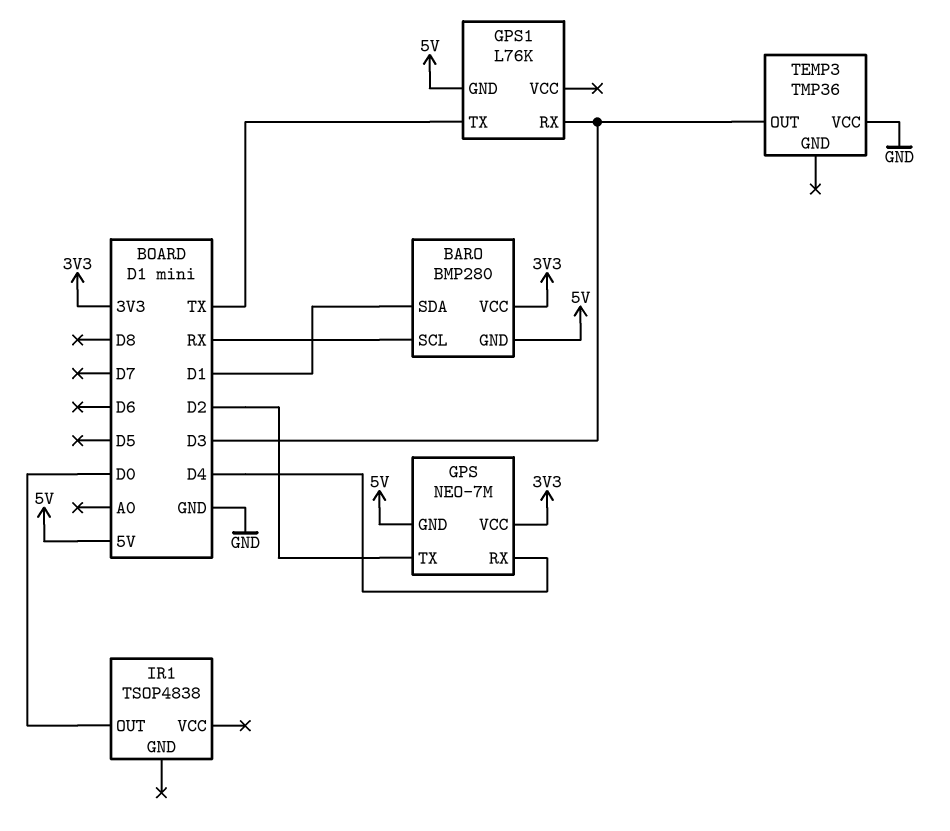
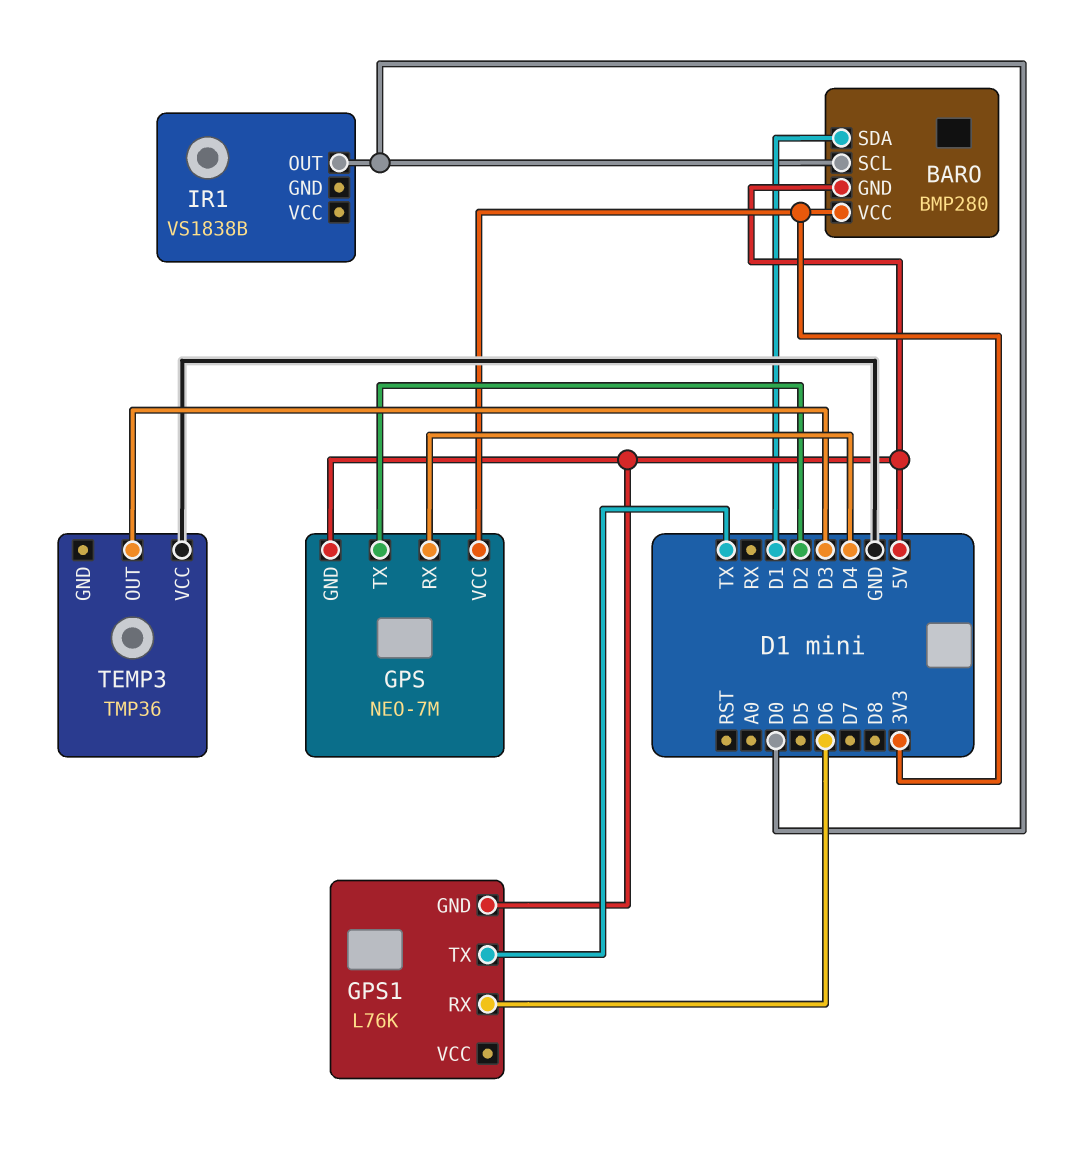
BARO pin SCL: RX -> D0
GPS1 pin RX: D3 -> D6
IR1: TSOP4838 -> VS1838B

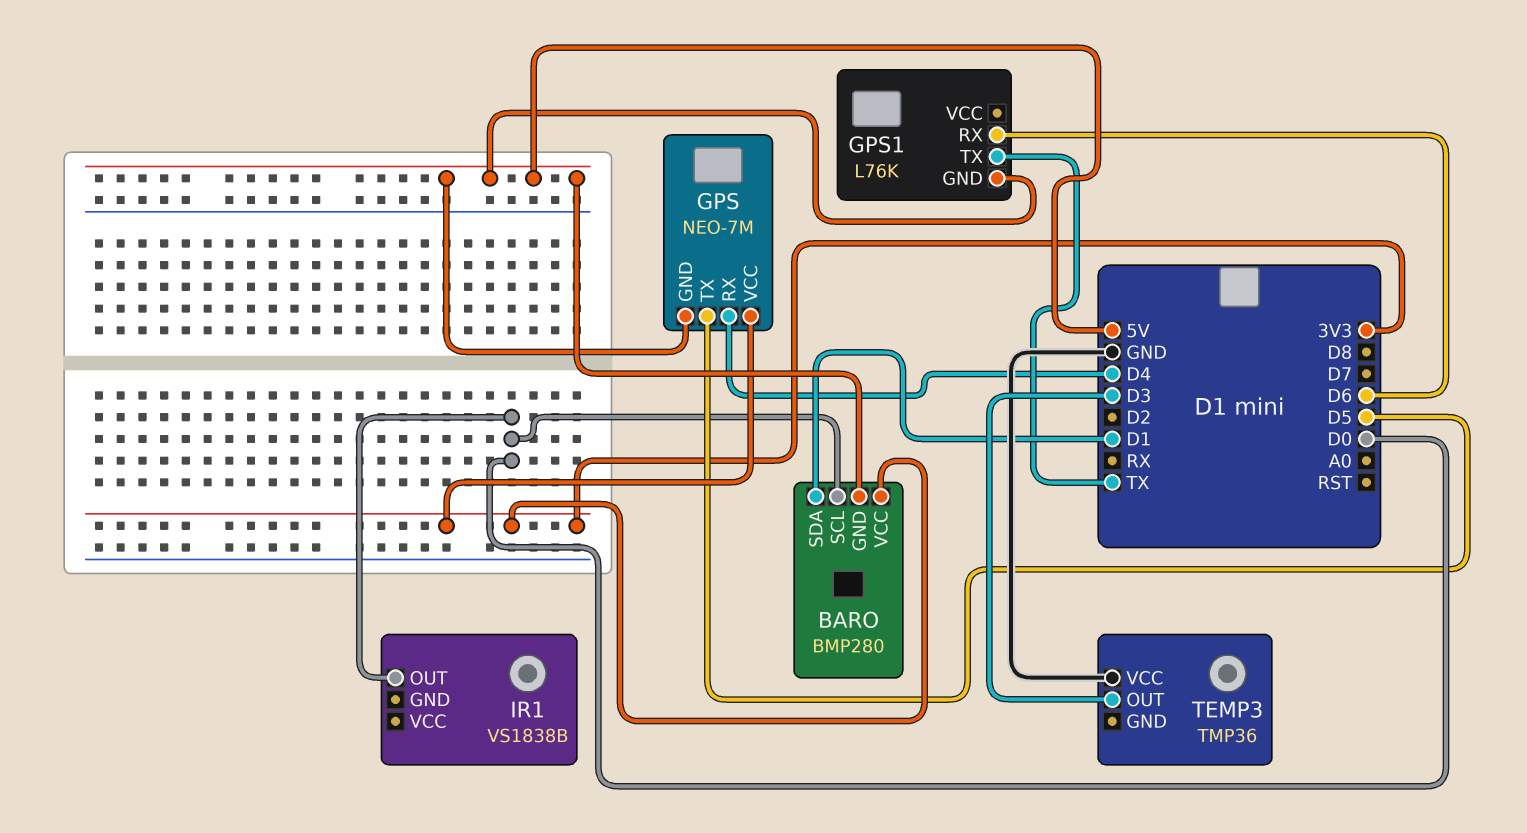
GPS pin TX: D2 -> D5

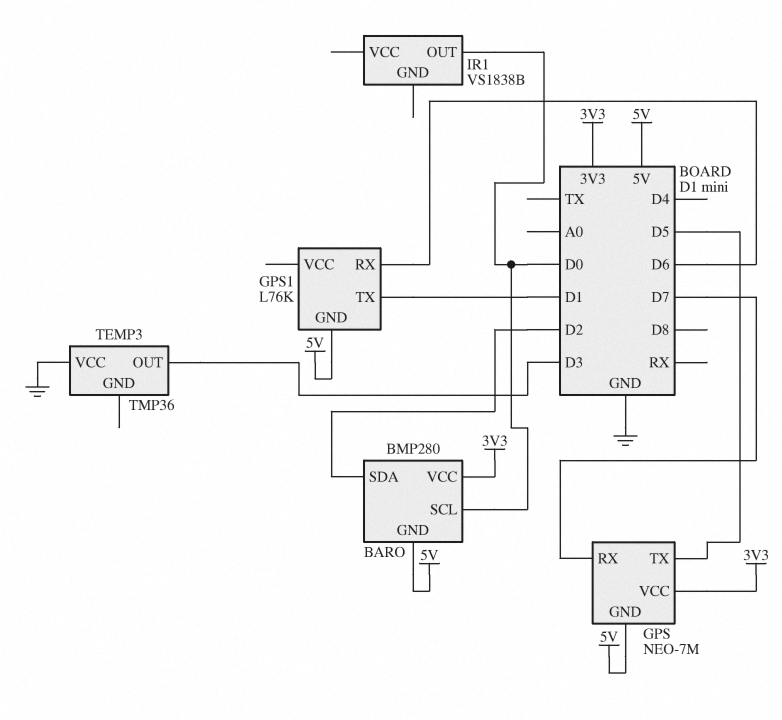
BARO pin SDA: D1 -> D2
GPS pin RX: D4 -> D7
GPS1 pin TX: TX -> D1

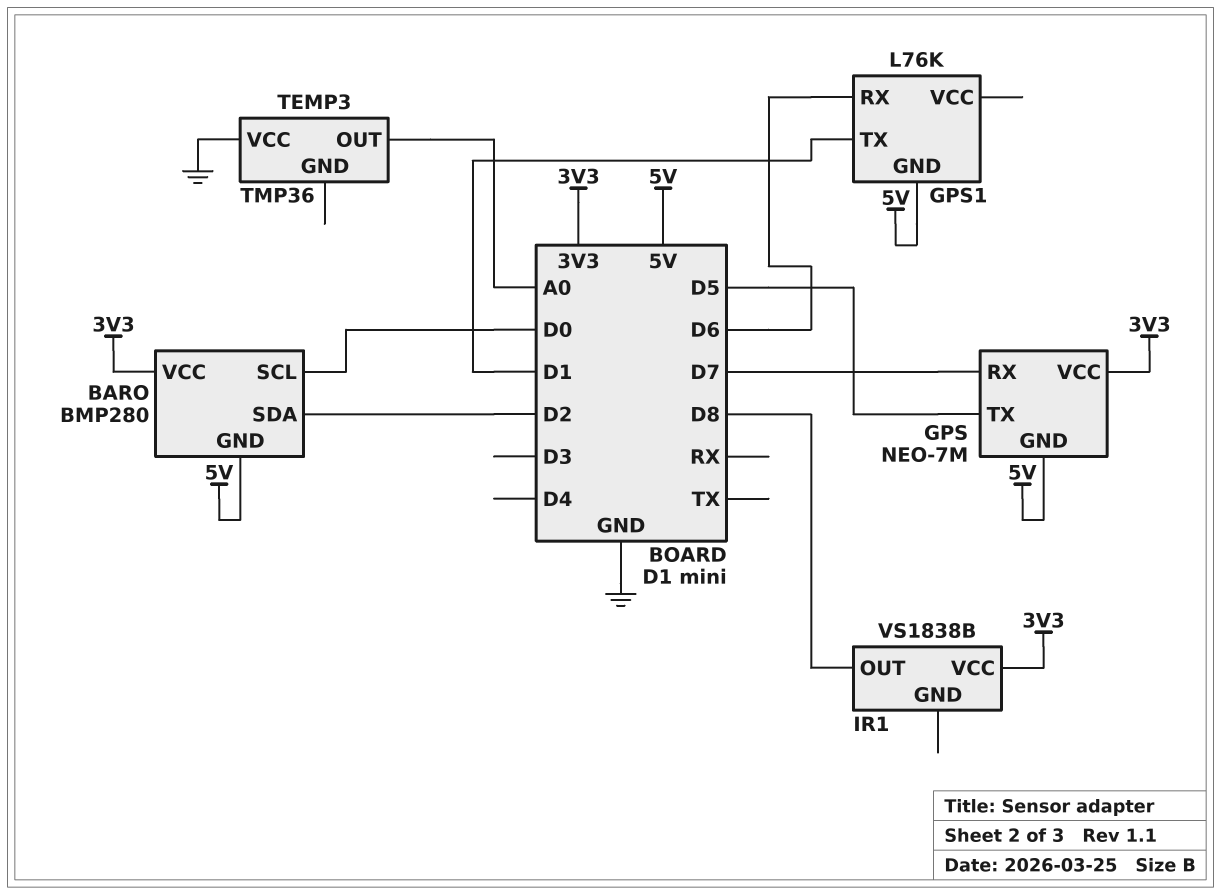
IR1 pin OUT: D0 -> D8
IR1 pin VCC: none -> 3V3
TEMP3 pin OUT: D3 -> A0

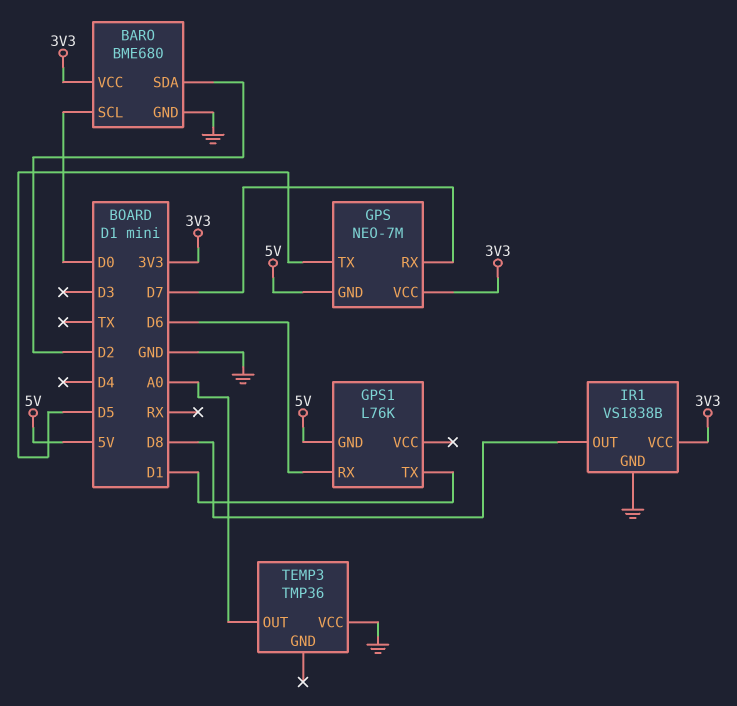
BARO: BMP280 -> BME680
BARO pin GND: 5V -> GND
IR1 pin GND: none -> GND

